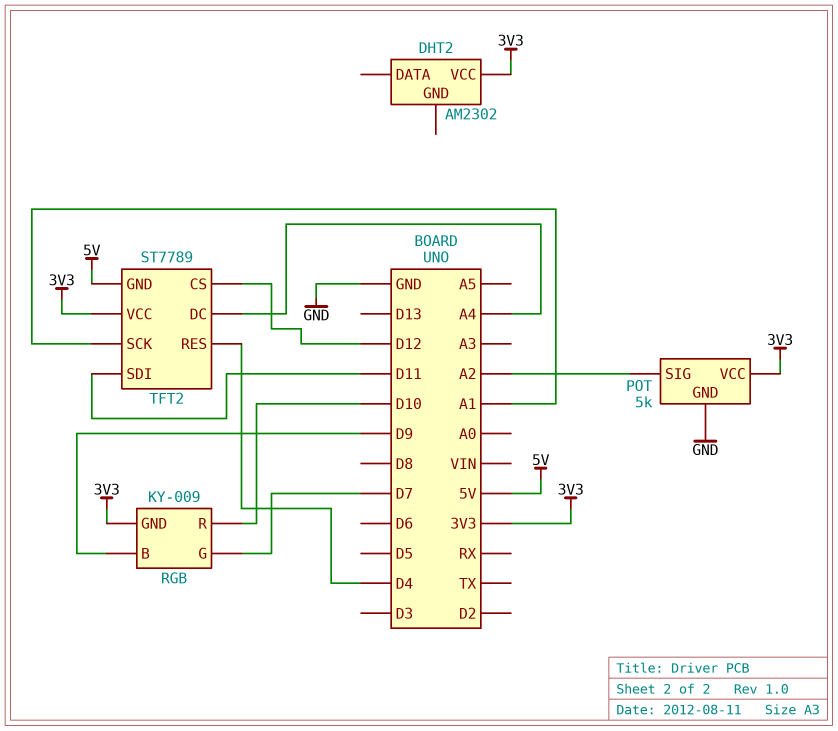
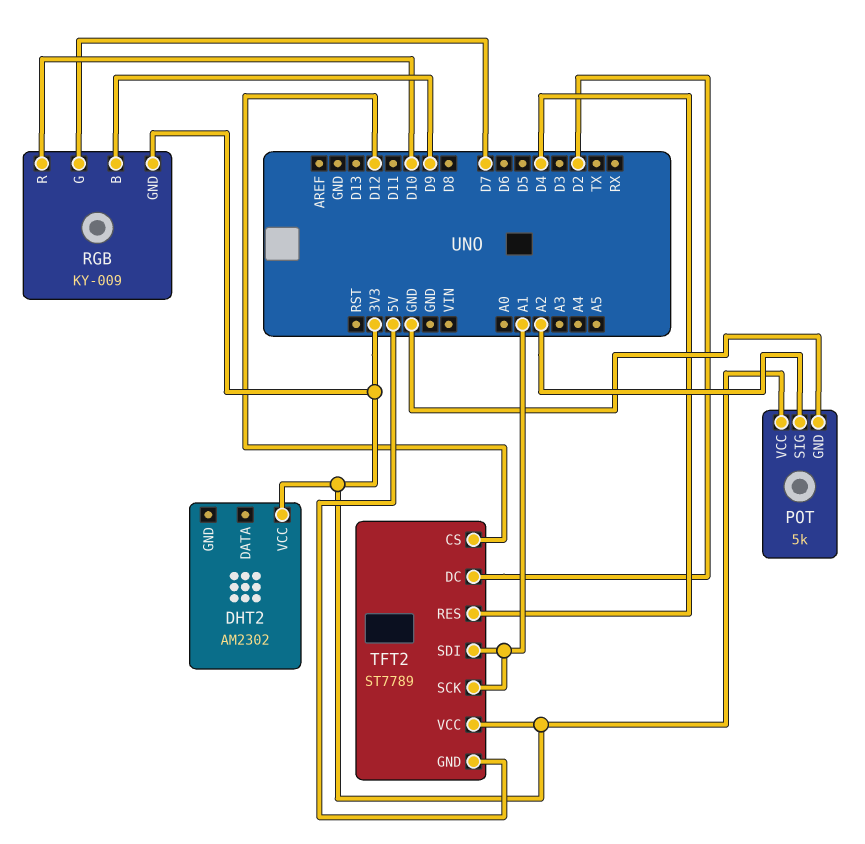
TFT2 pin DC: A4 -> D2
TFT2 pin SDI: D11 -> A1

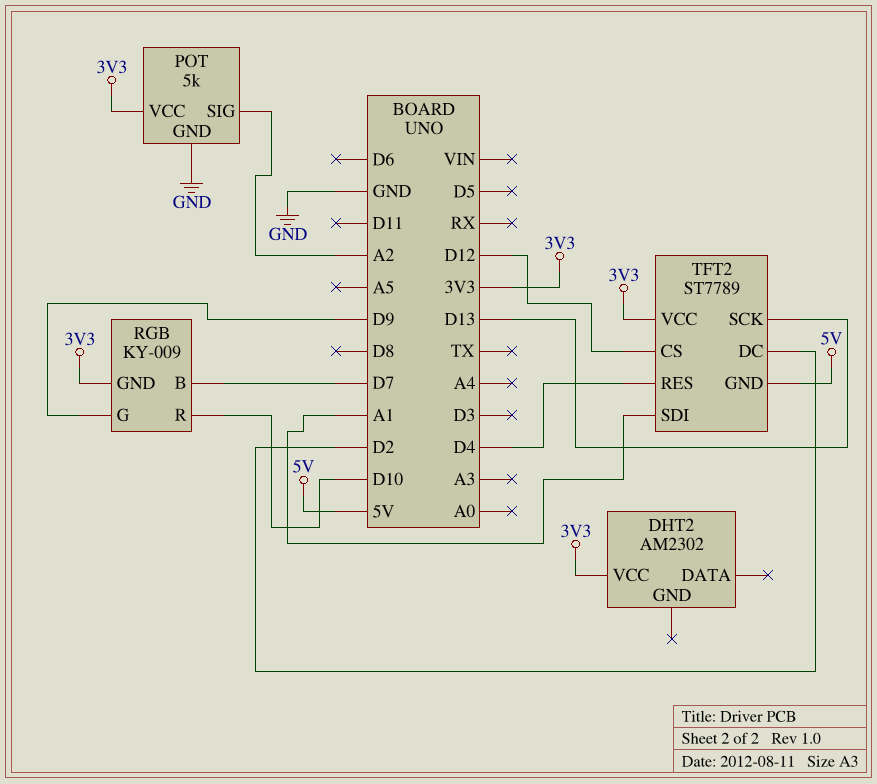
RGB pin B: D9 -> D7
RGB pin G: D7 -> D9
TFT2 pin SCK: A1 -> D13

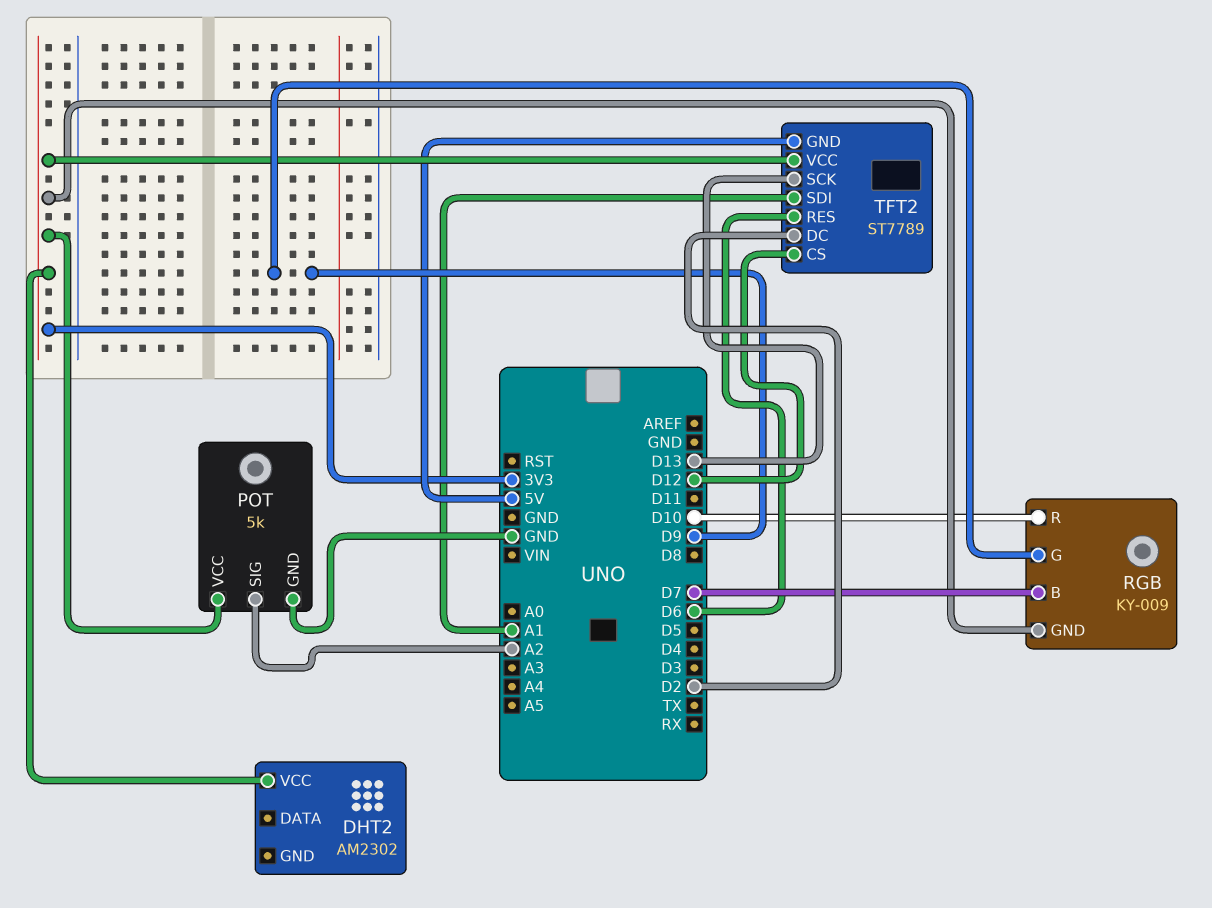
TFT2 pin RES: D4 -> D6

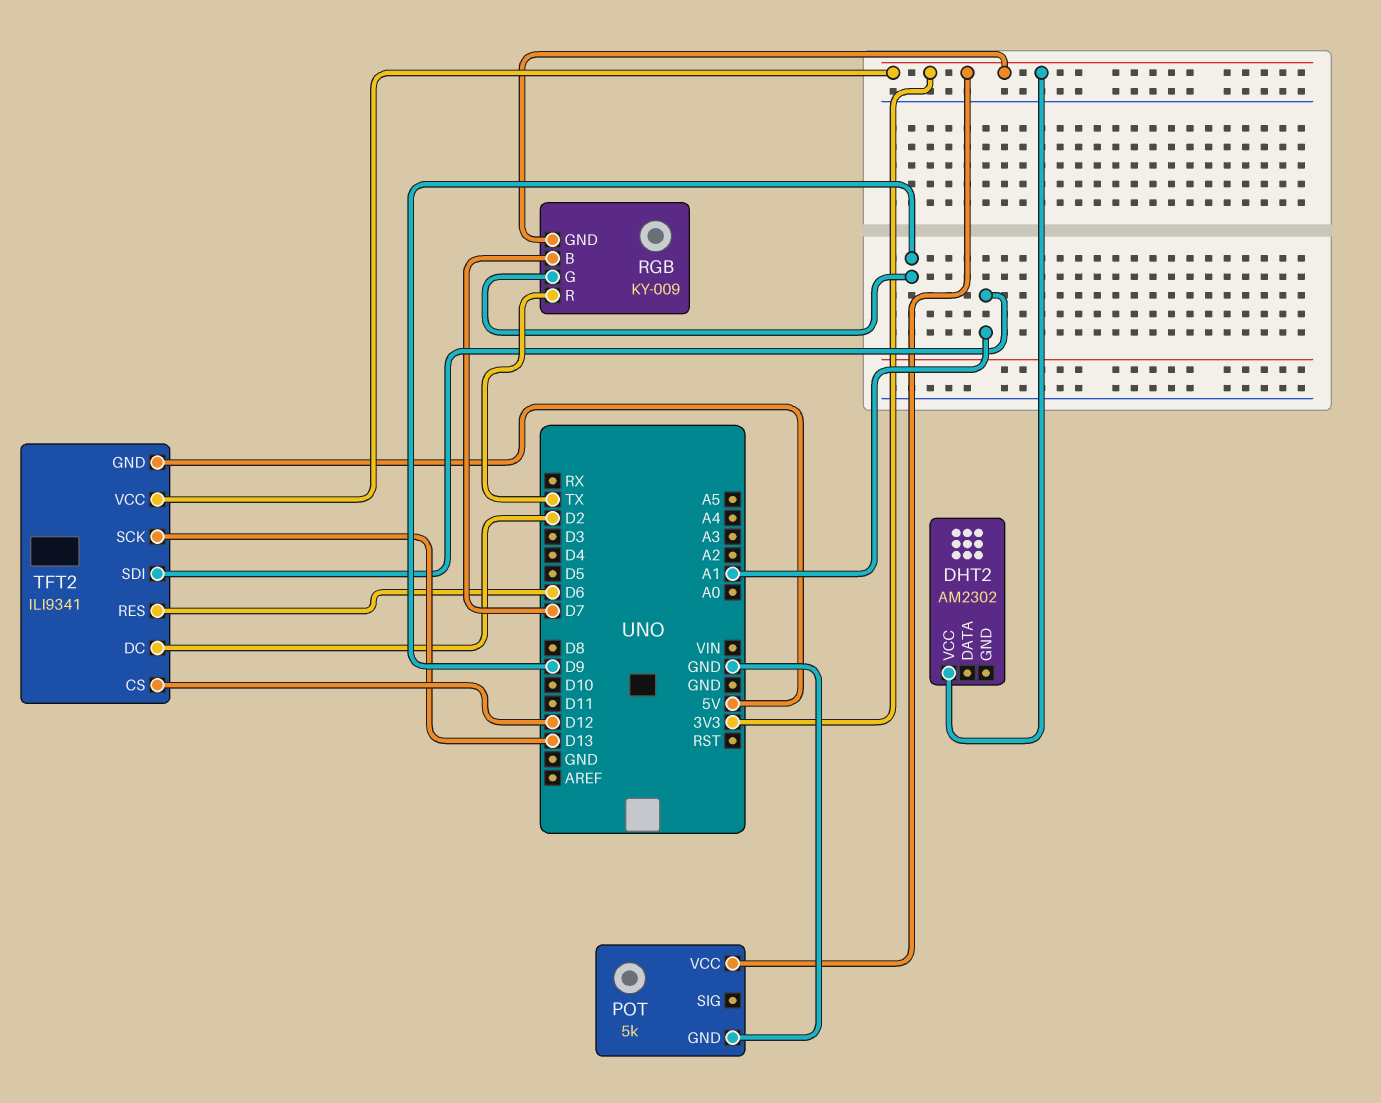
POT pin SIG: A2 -> none
RGB pin R: D10 -> TX
TFT2: ST7789 -> ILI9341

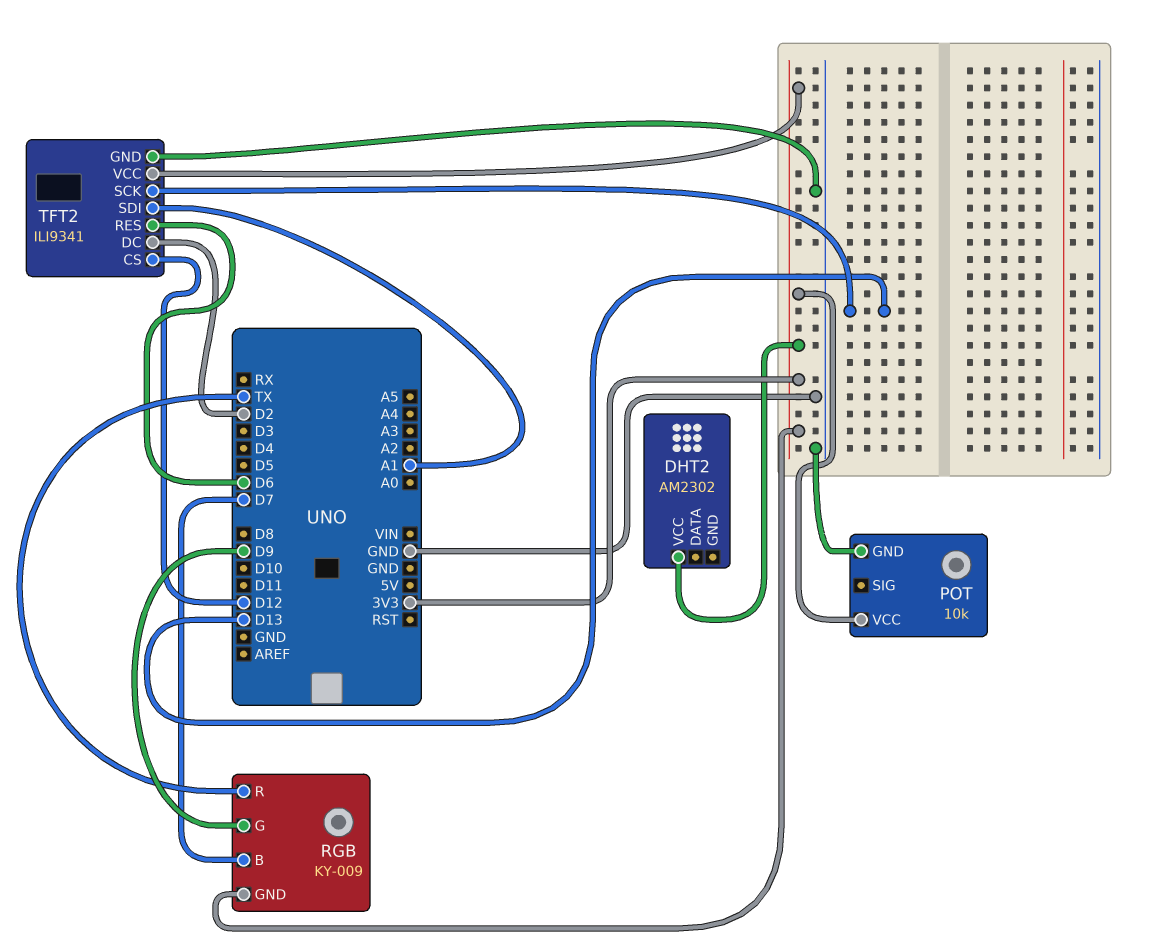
POT: 5k -> 10k
TFT2 pin GND: 5V -> GND

